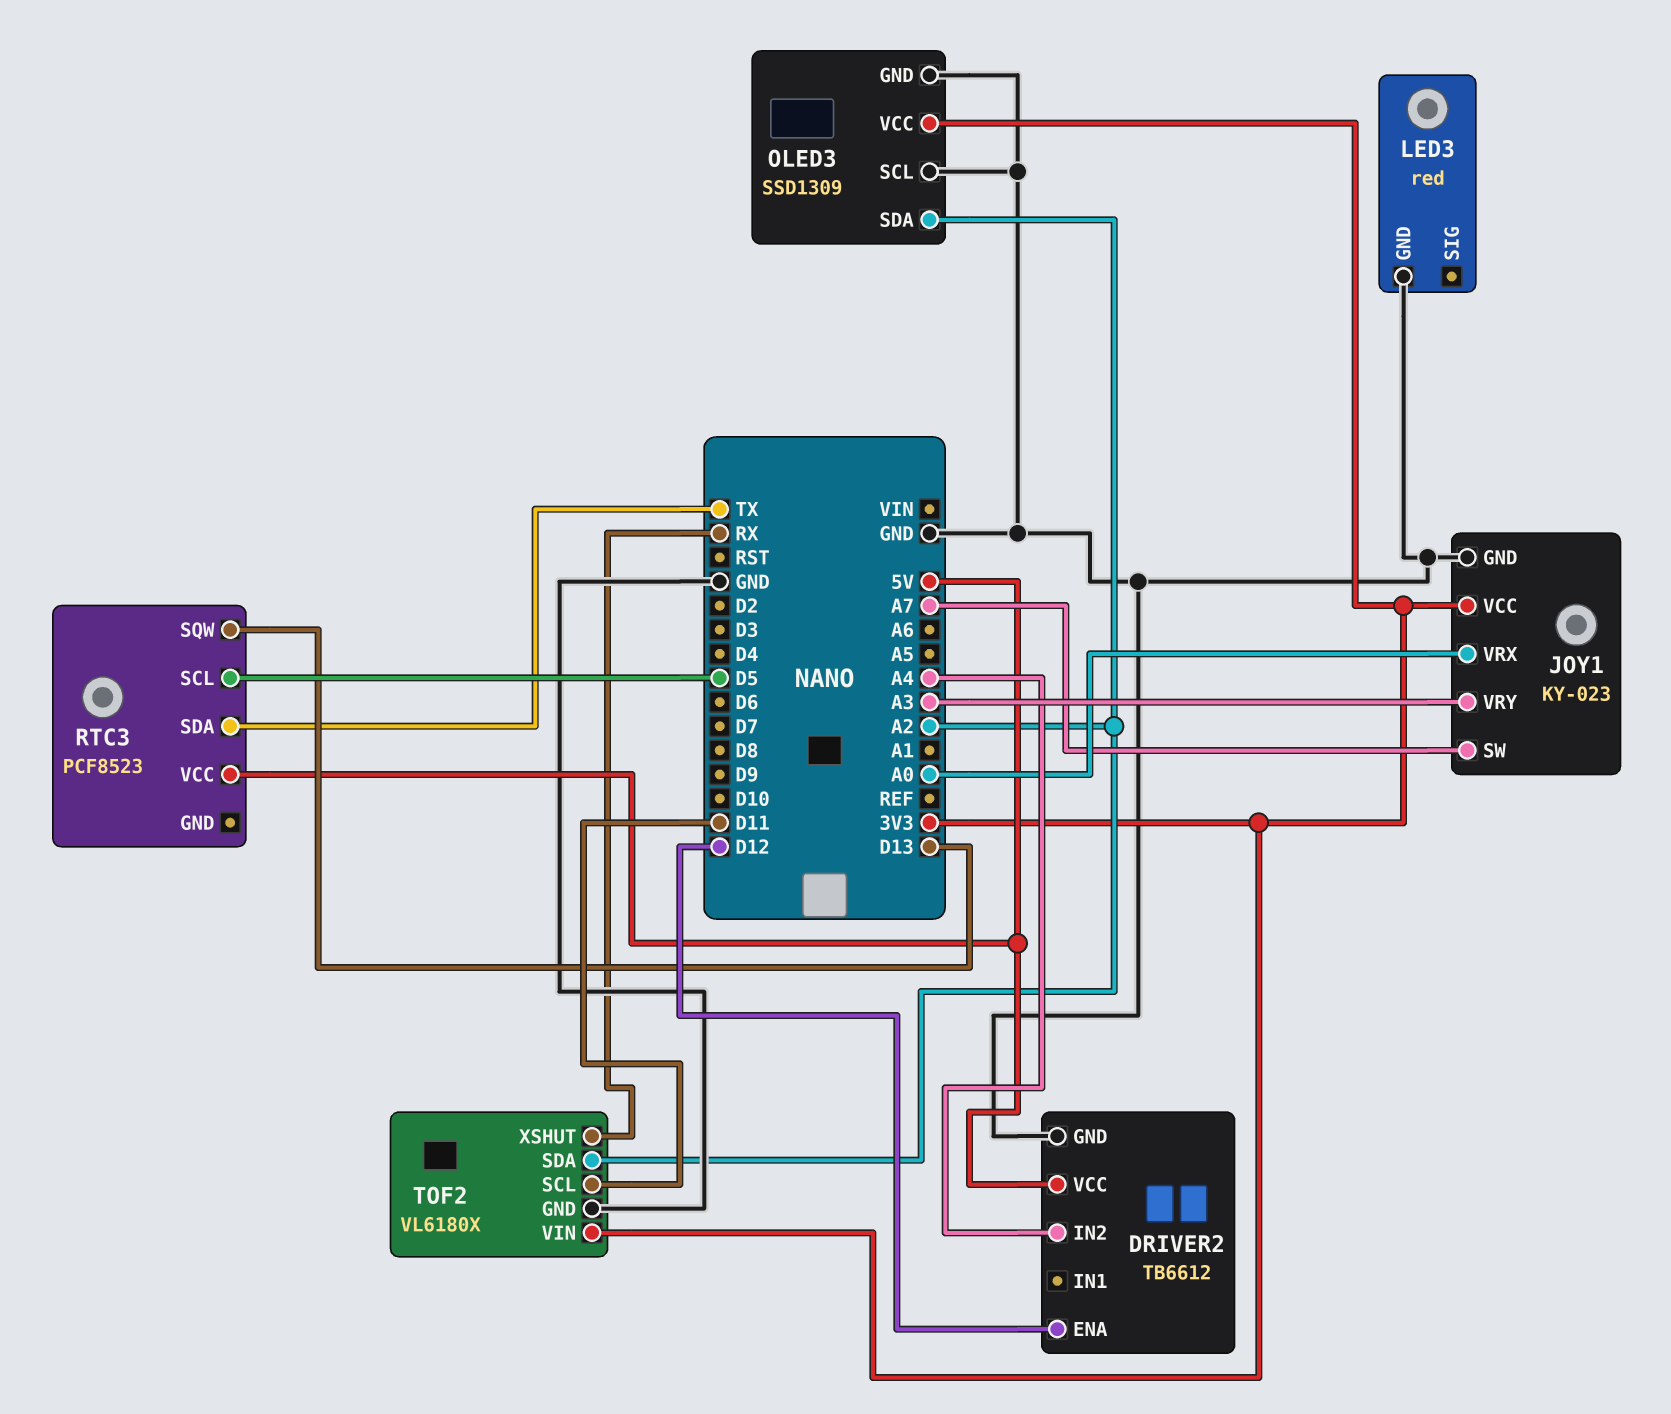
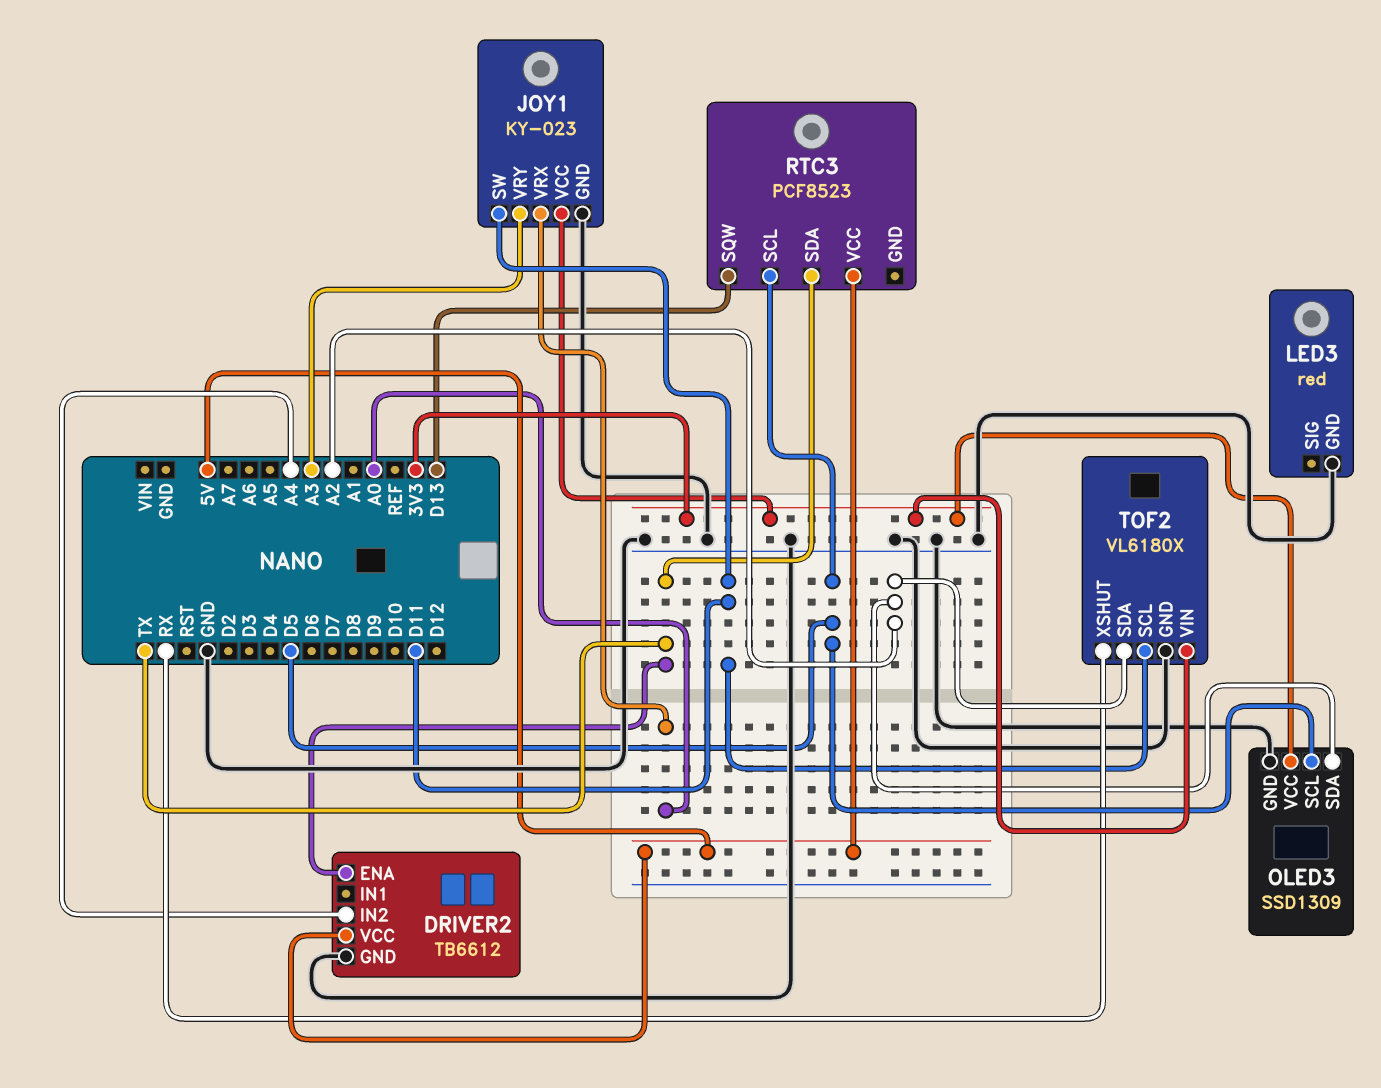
DRIVER2 pin ENA: D12 -> TX
JOY1 pin SW: A7 -> D11
OLED3 pin SCL: GND -> D5

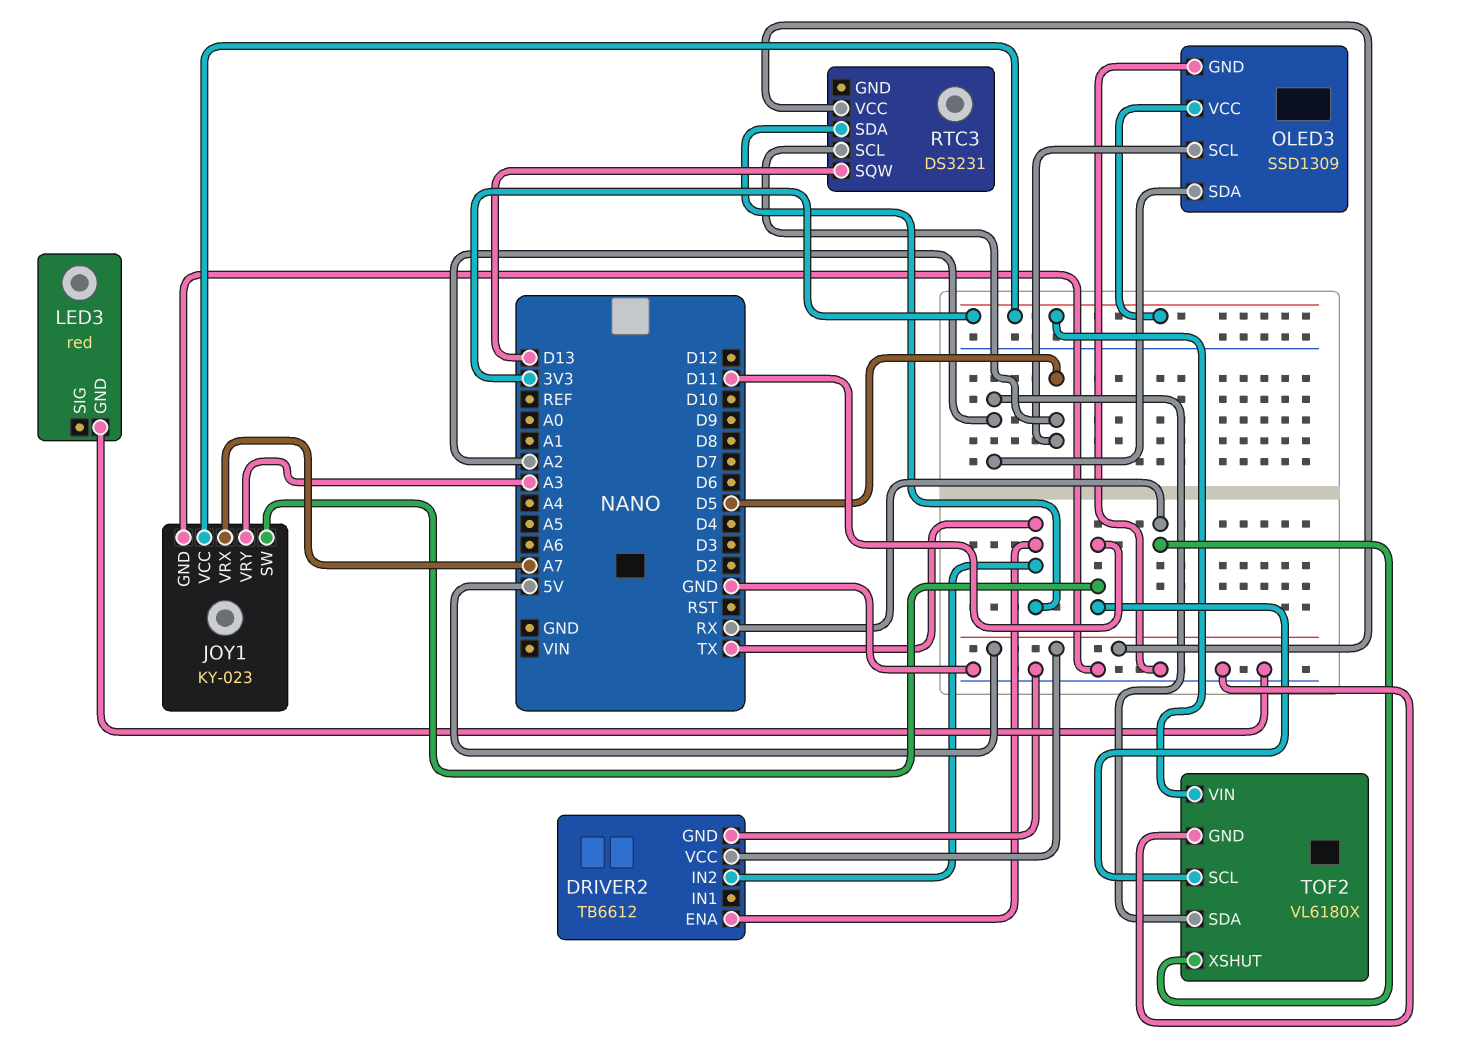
DRIVER2 pin IN2: A4 -> TX
JOY1 pin VRX: A0 -> A7
RTC3: PCF8523 -> DS3231

